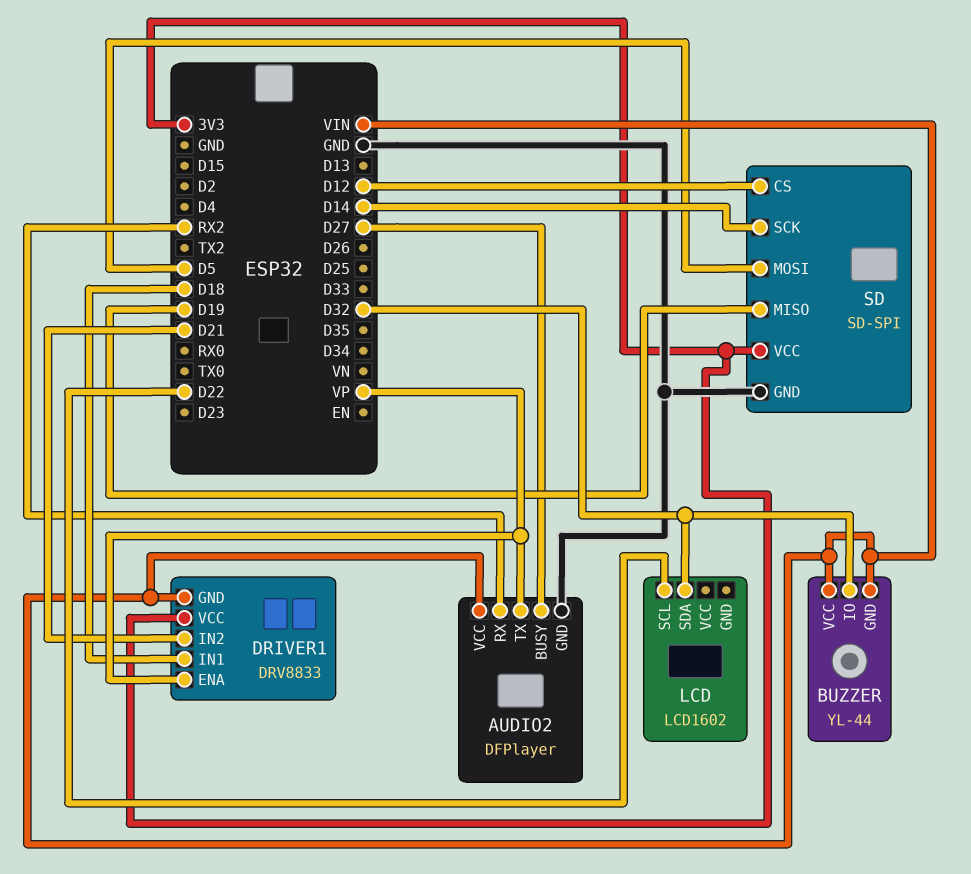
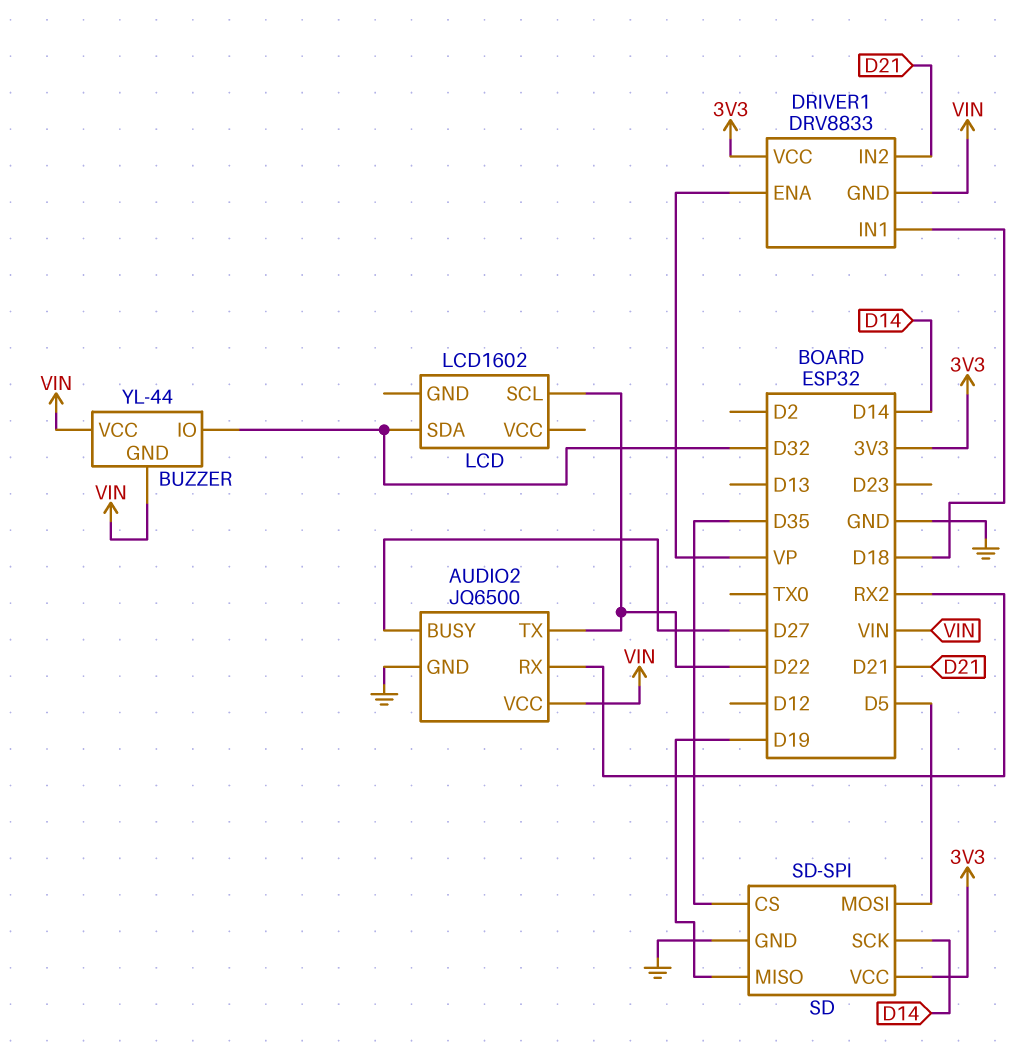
AUDIO2: DFPlayer -> JQ6500
AUDIO2 pin TX: VP -> D22
SD pin CS: D12 -> D35

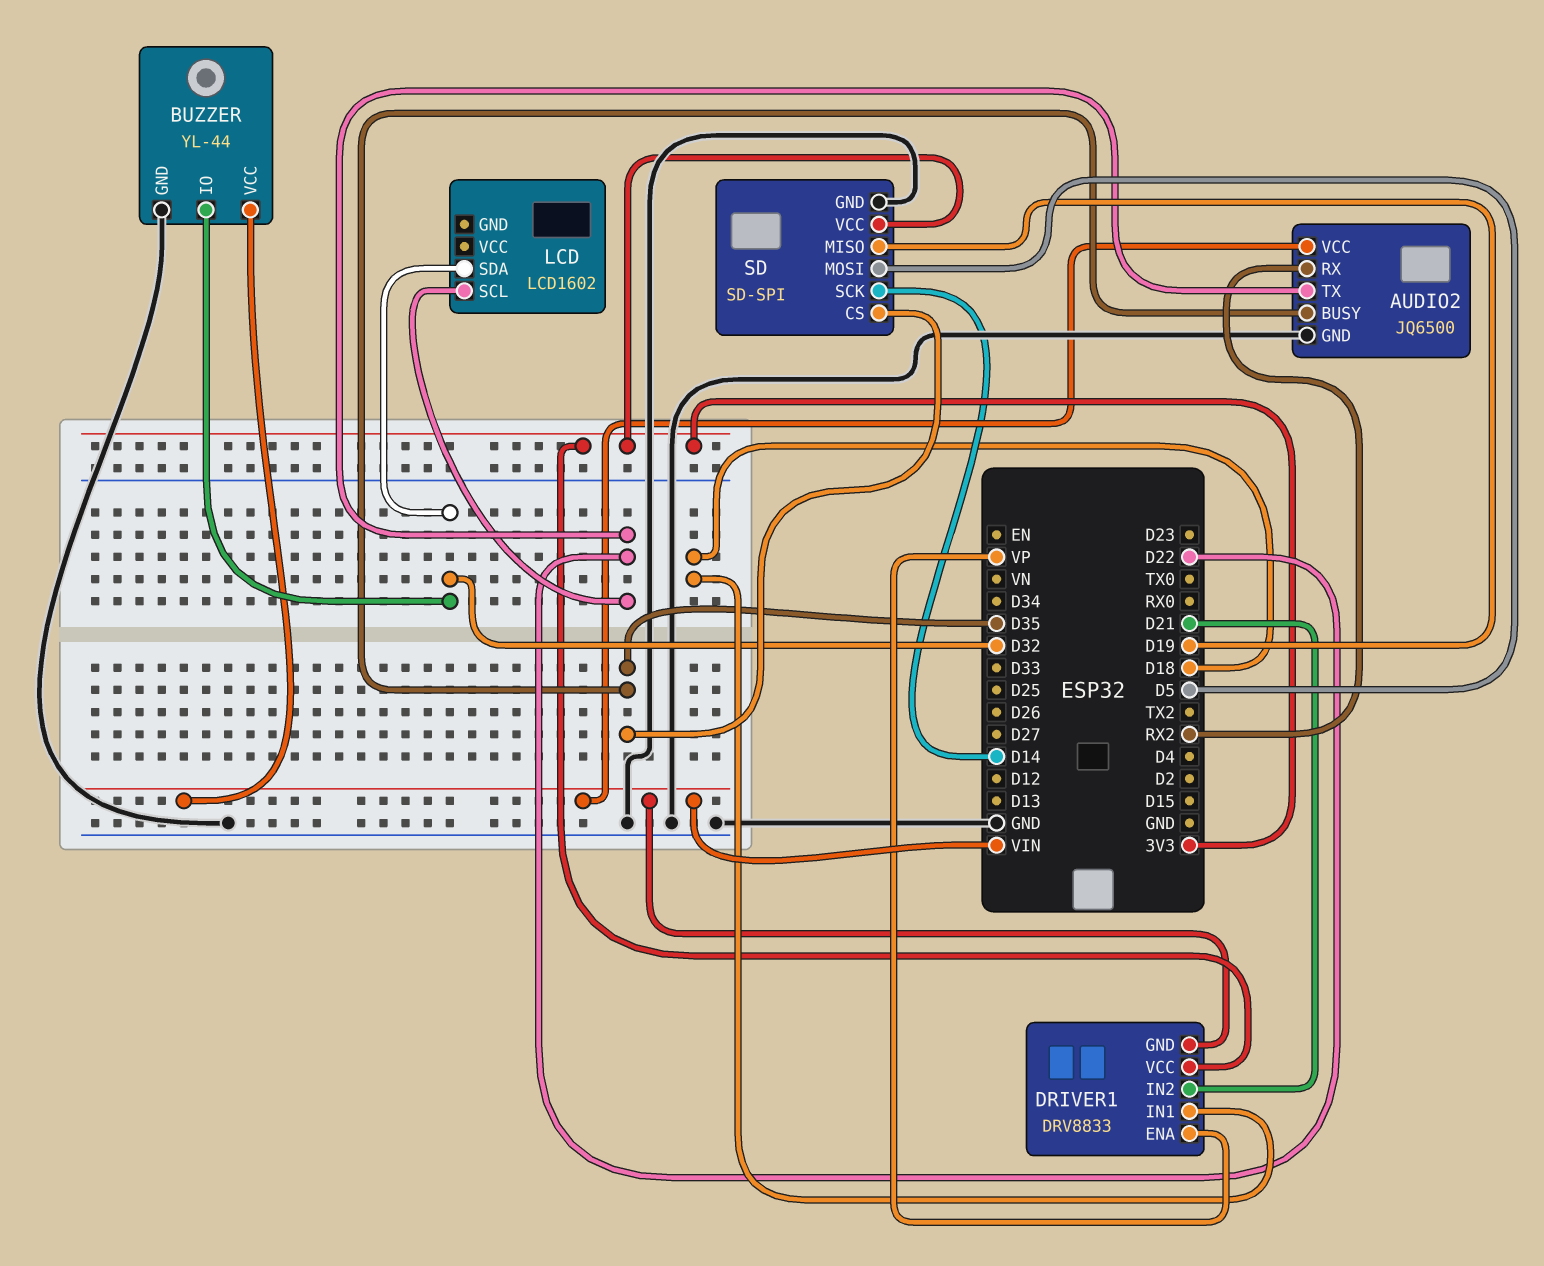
AUDIO2 pin BUSY: D27 -> D35
BUZZER pin GND: VIN -> GND

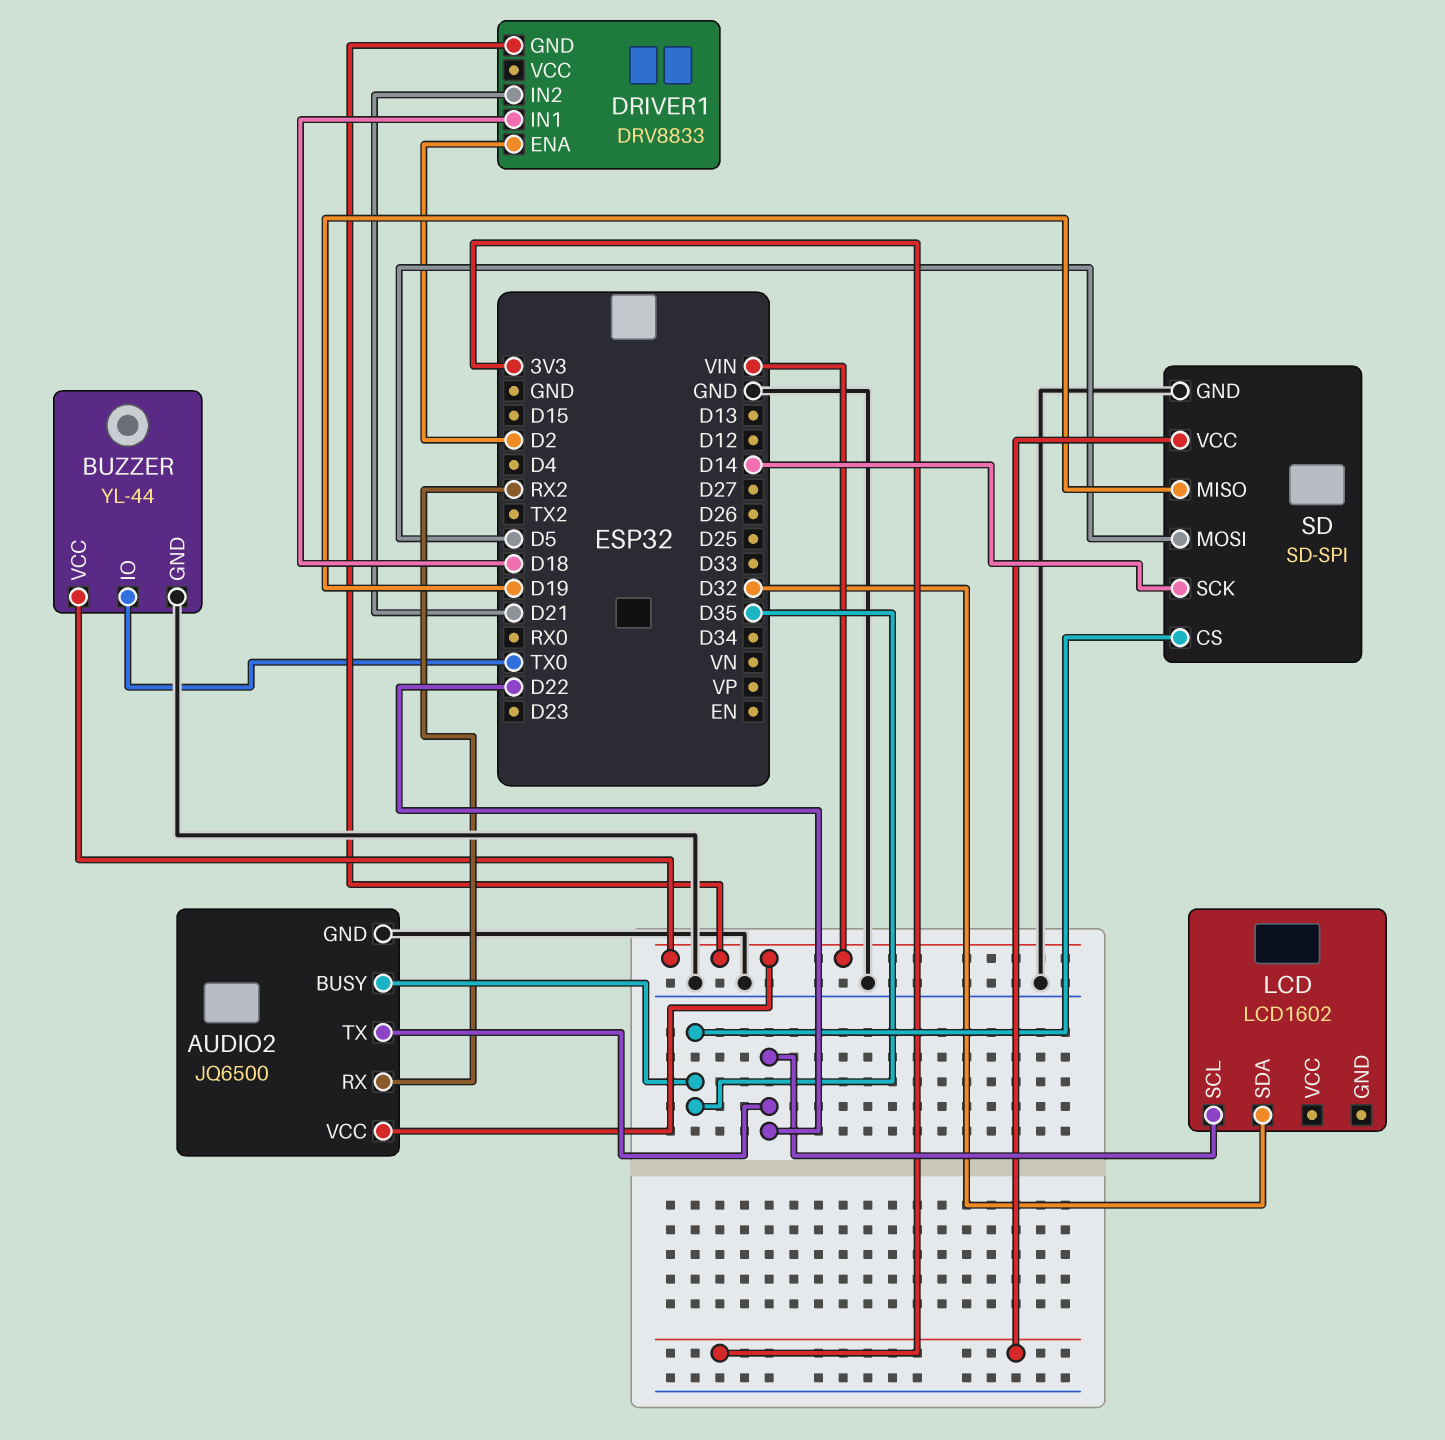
BUZZER pin IO: D32 -> TX0
DRIVER1 pin ENA: VP -> D2
DRIVER1 pin VCC: 3V3 -> none

